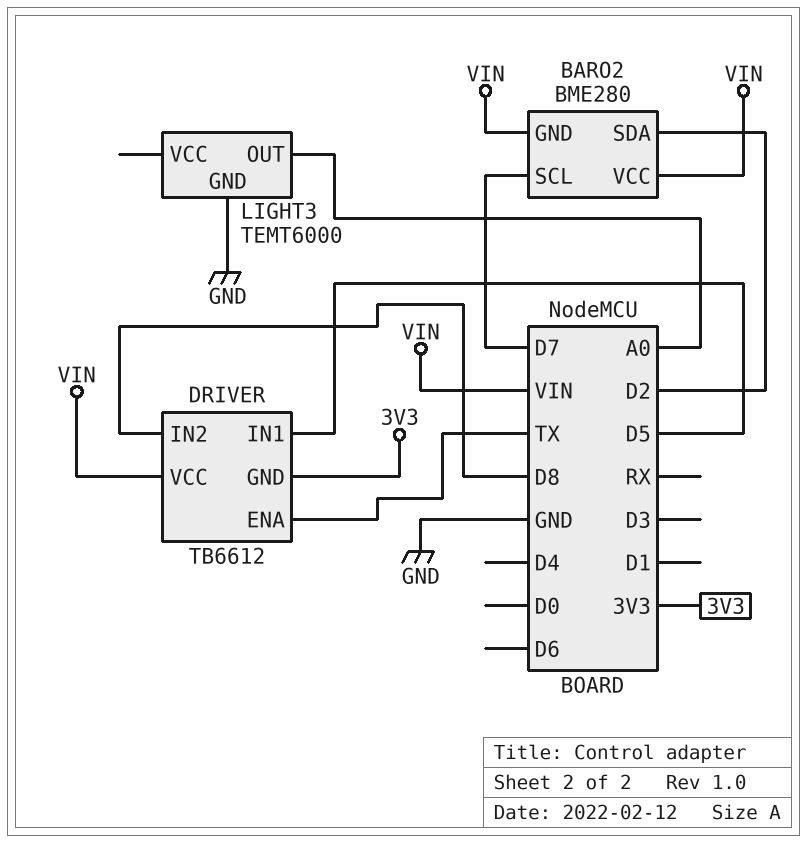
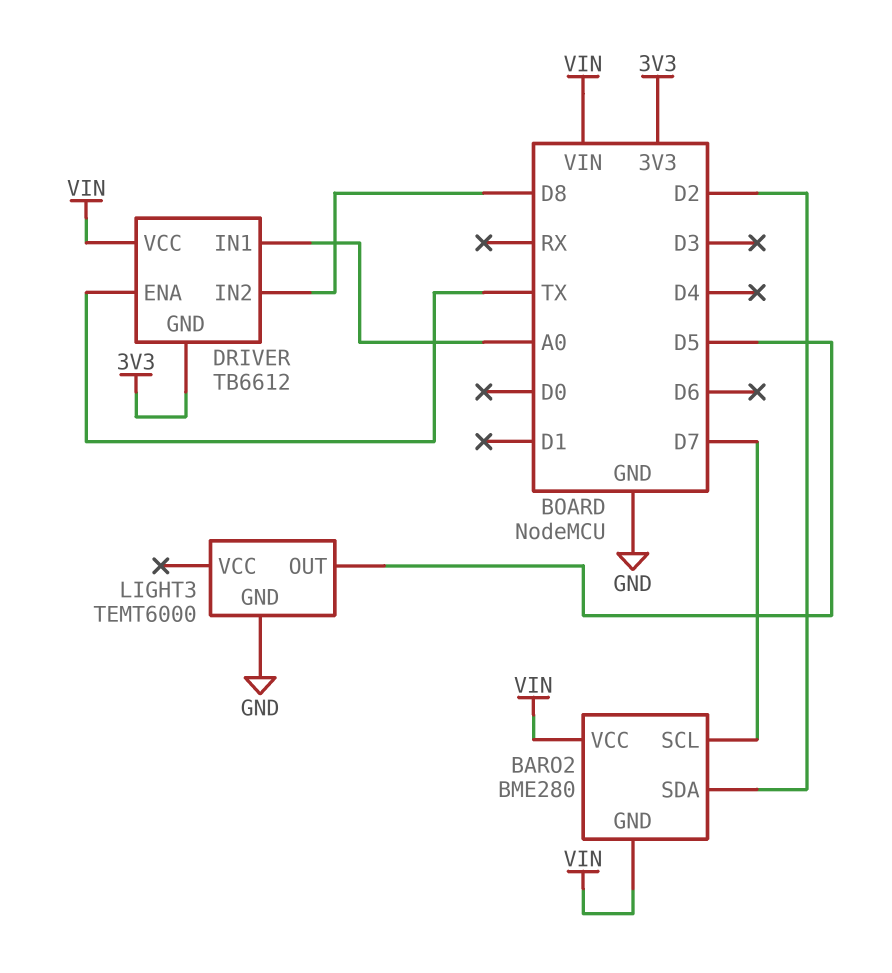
DRIVER pin IN1: D5 -> A0
LIGHT3 pin OUT: A0 -> D5

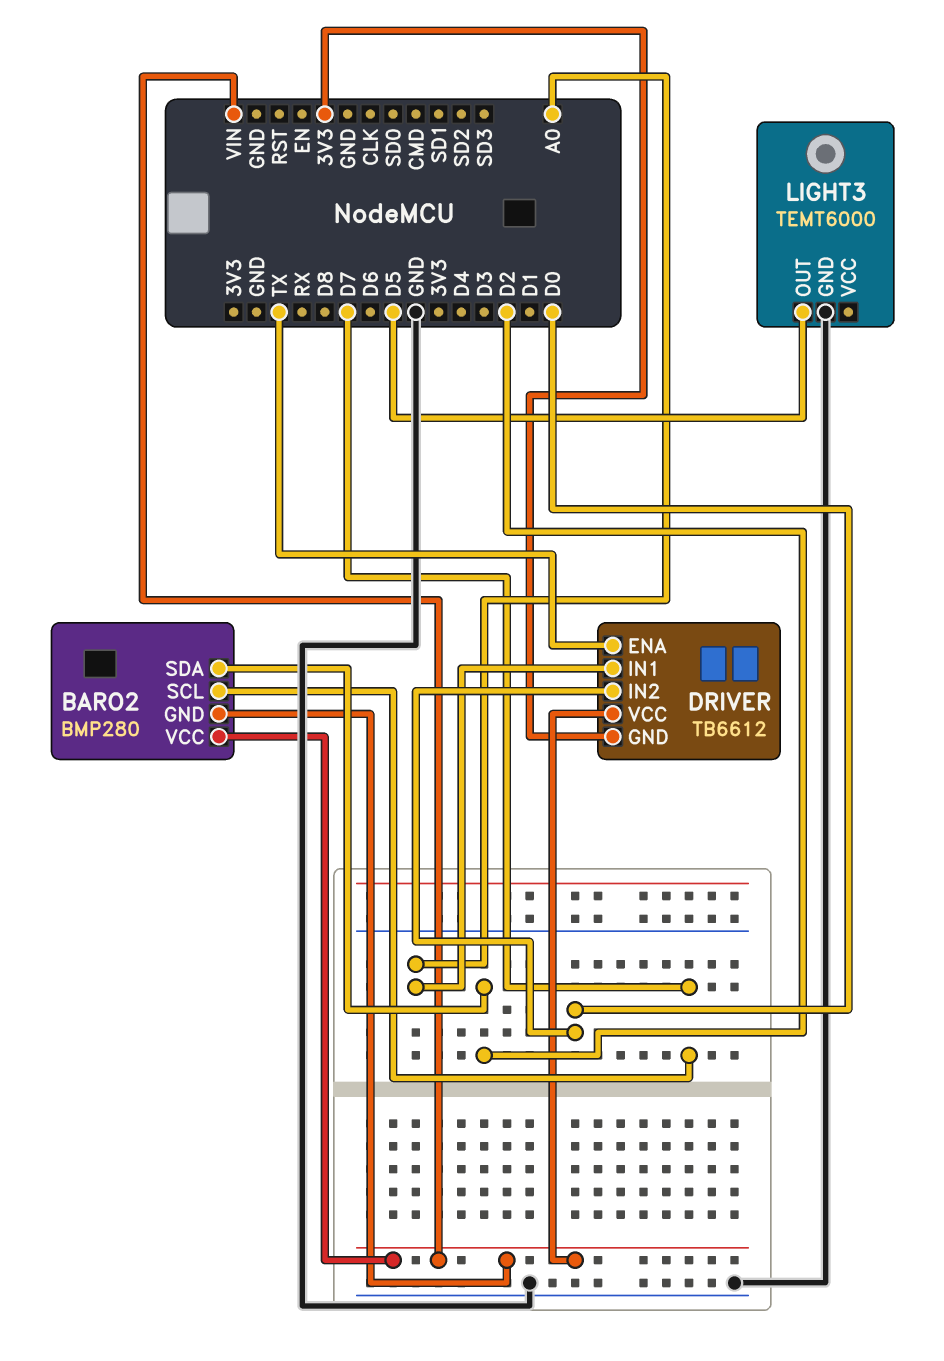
BARO2: BME280 -> BMP280
DRIVER pin IN2: D8 -> D0

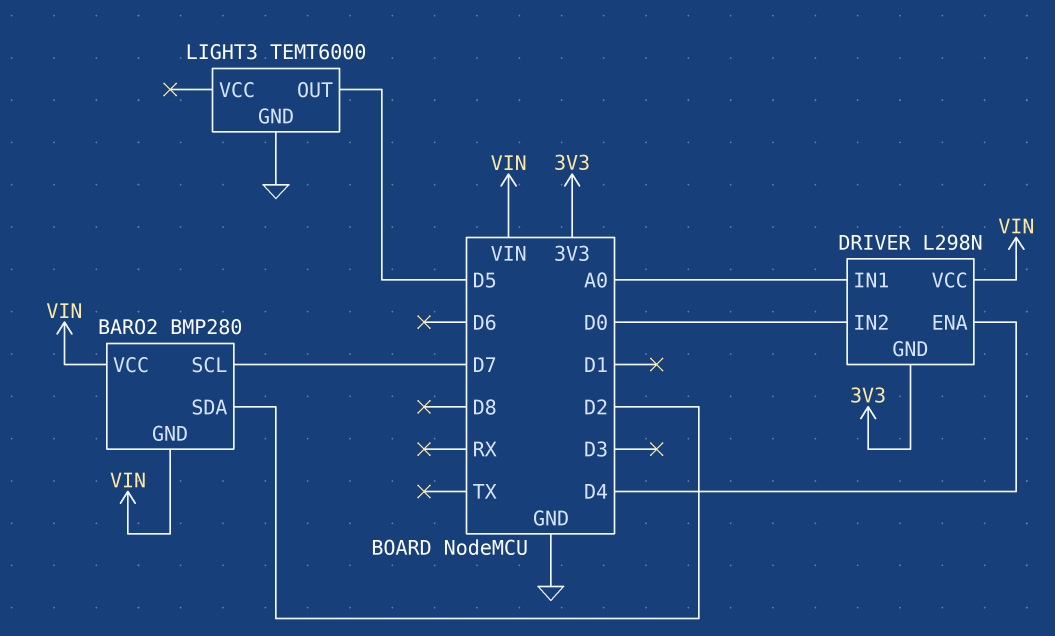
DRIVER: TB6612 -> L298N
DRIVER pin ENA: TX -> D4

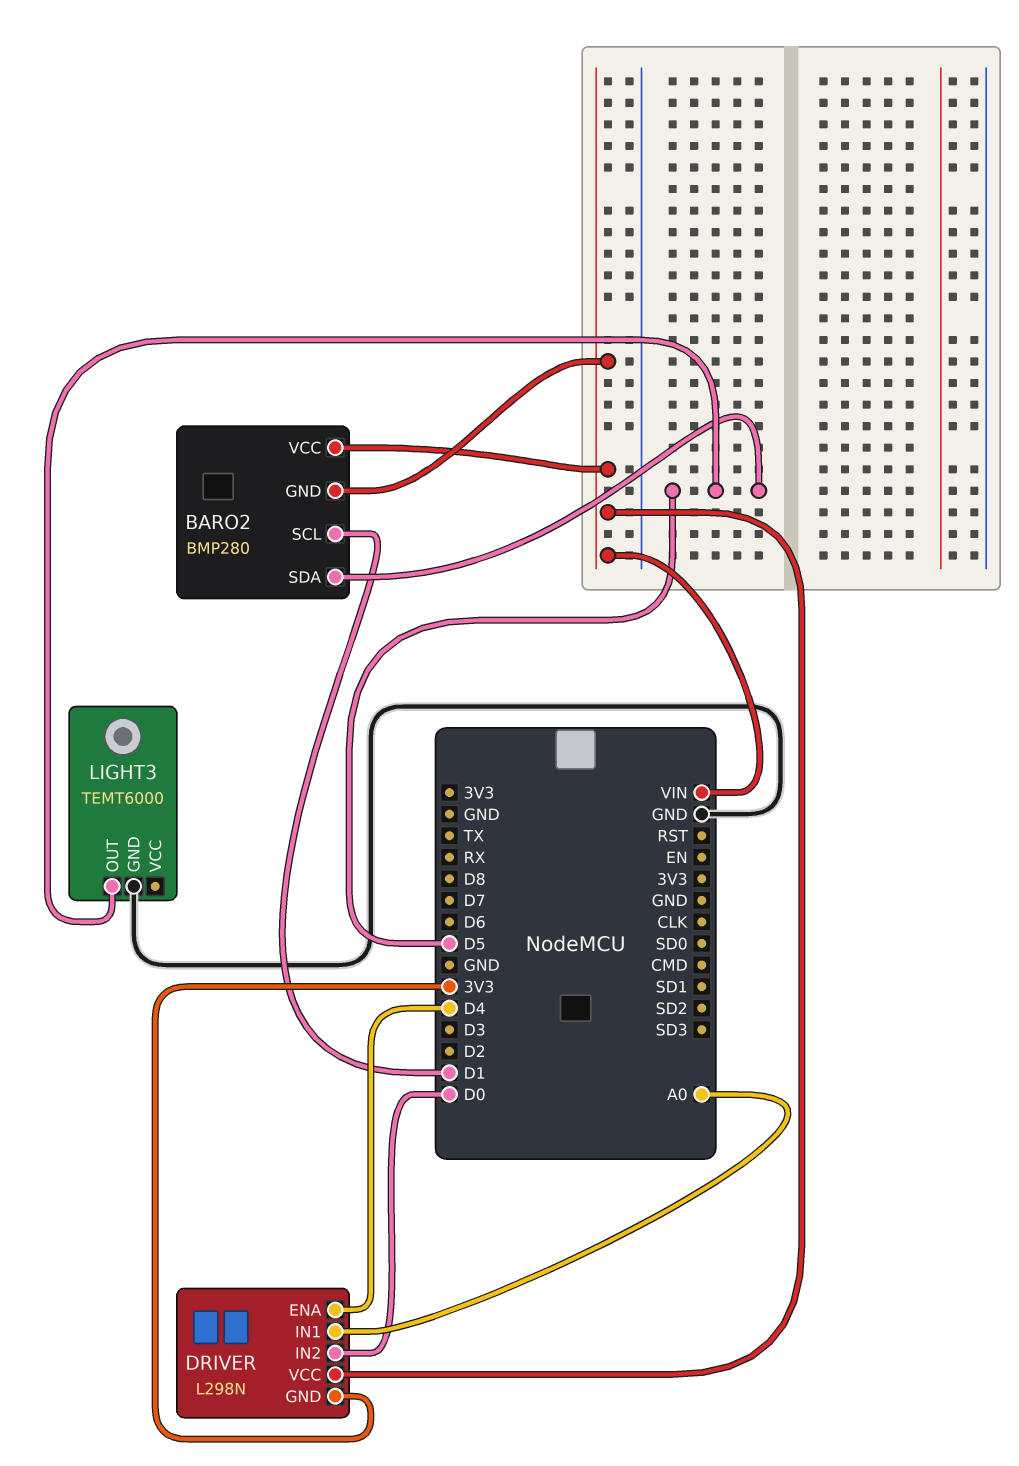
BARO2 pin SCL: D7 -> D1
BARO2 pin SDA: D2 -> D5

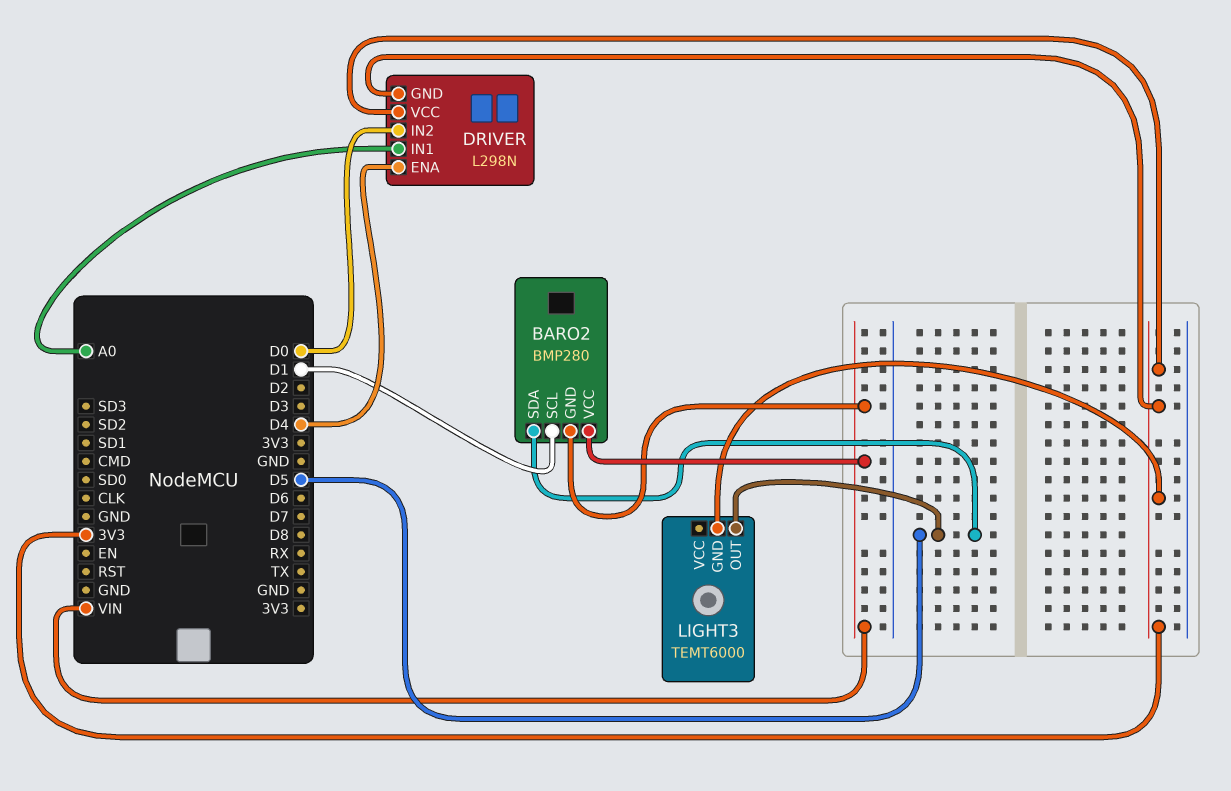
DRIVER pin VCC: VIN -> 3V3
LIGHT3 pin GND: GND -> 3V3

